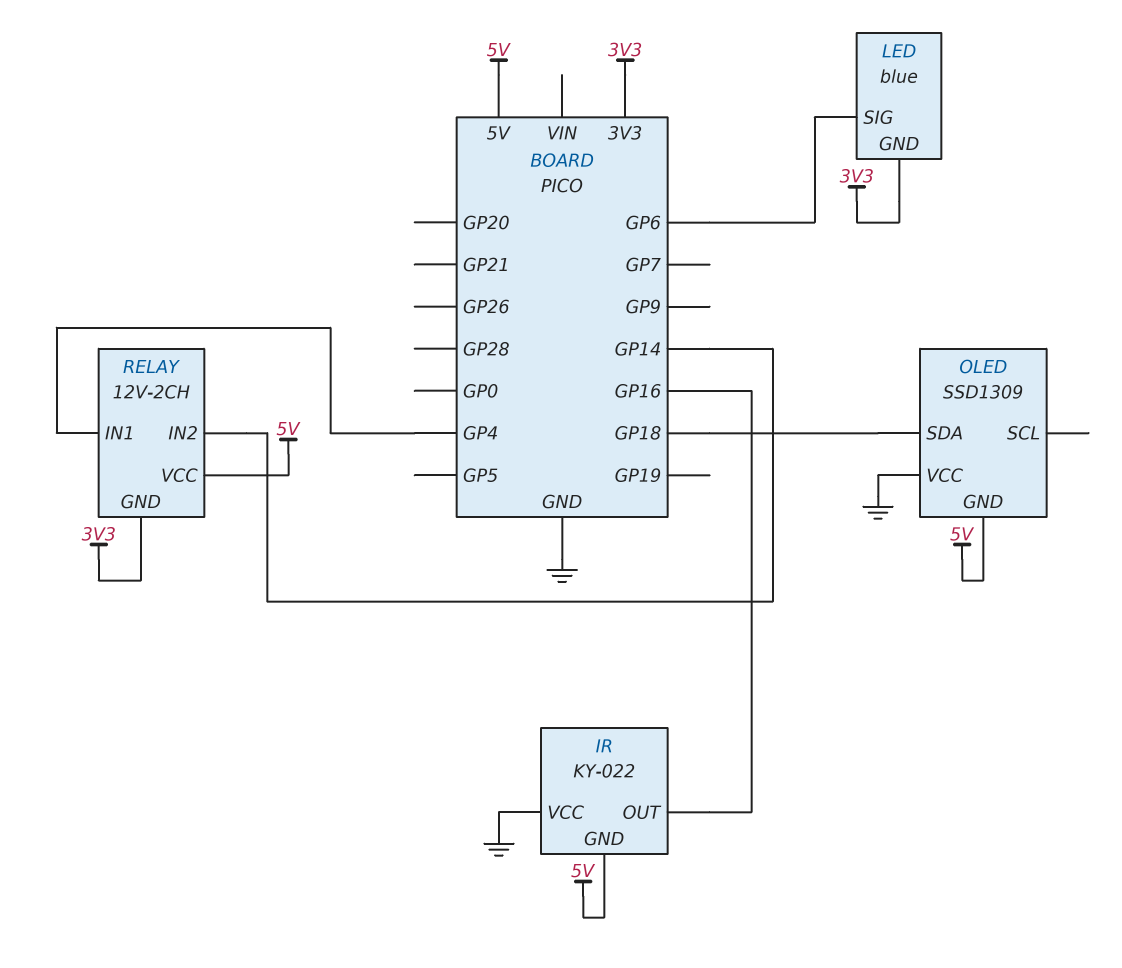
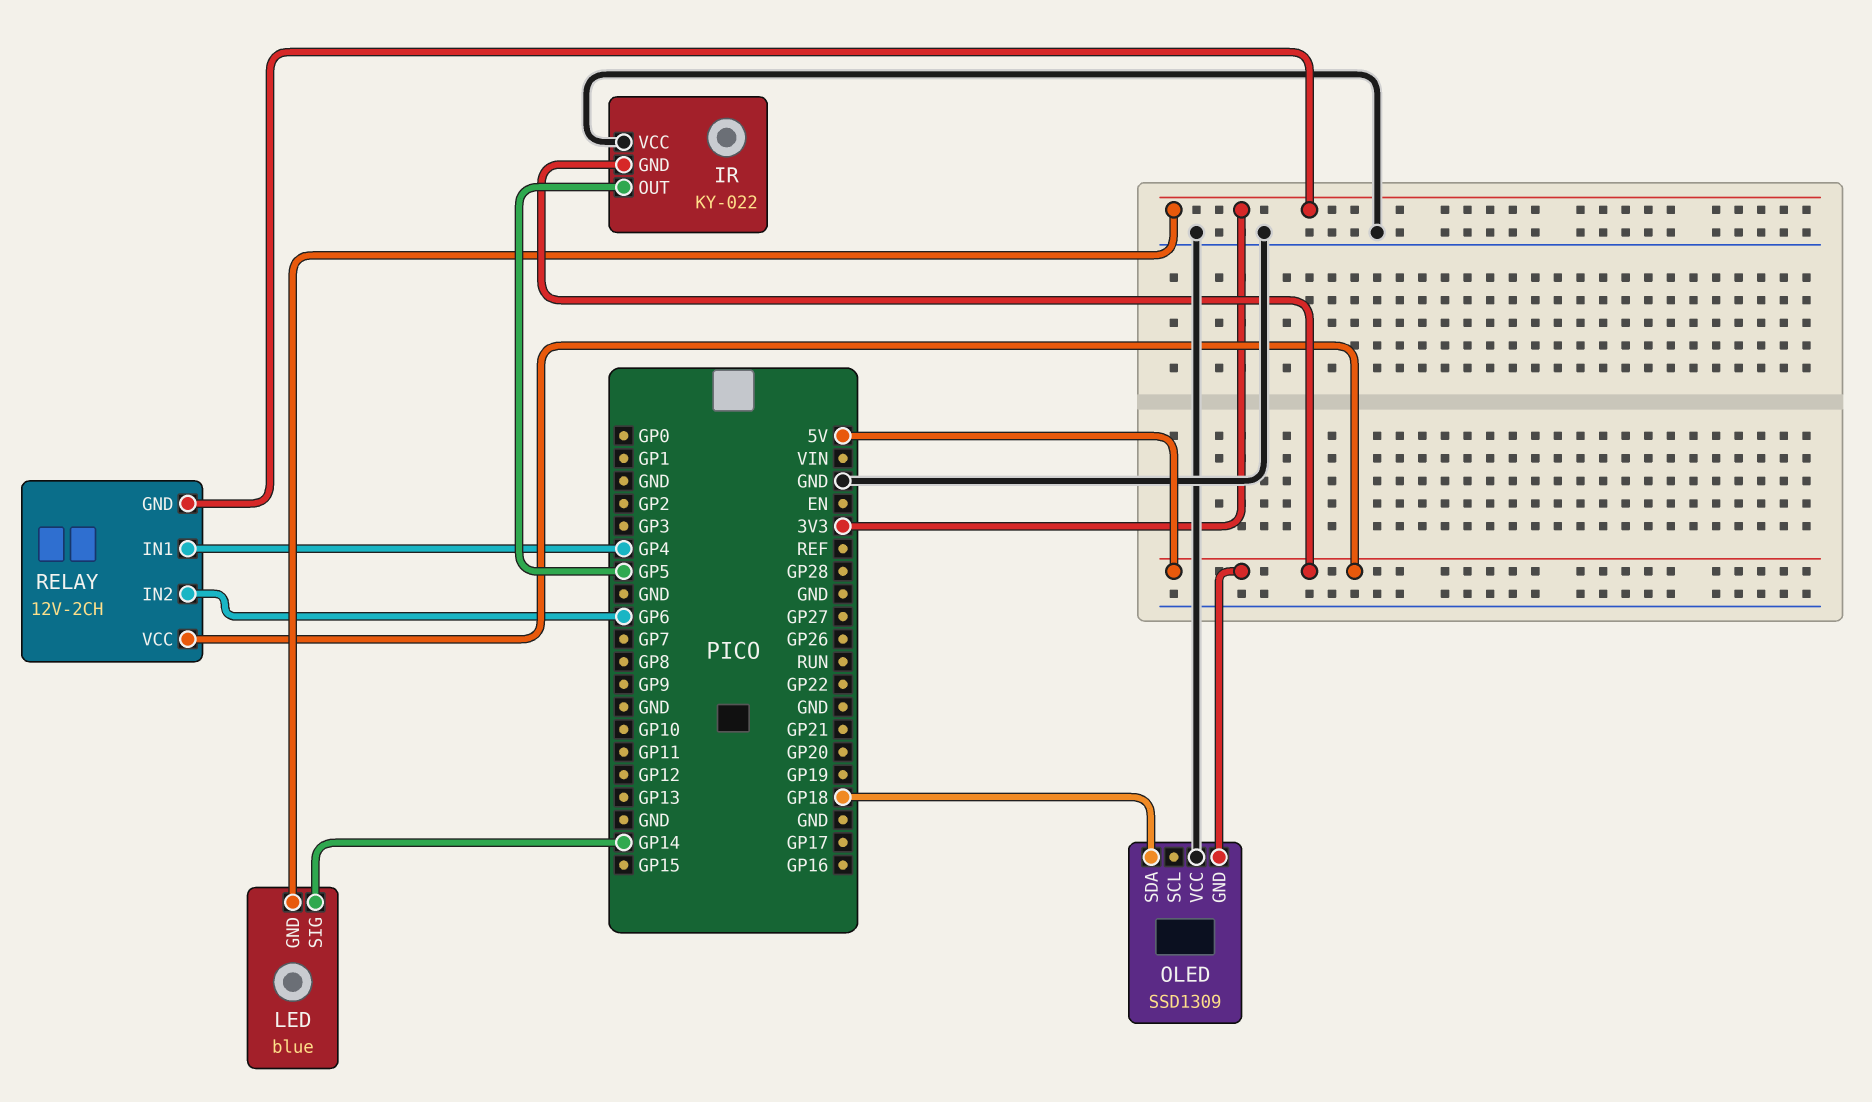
IR pin OUT: GP16 -> GP5
LED pin SIG: GP6 -> GP14
RELAY pin IN2: GP14 -> GP6

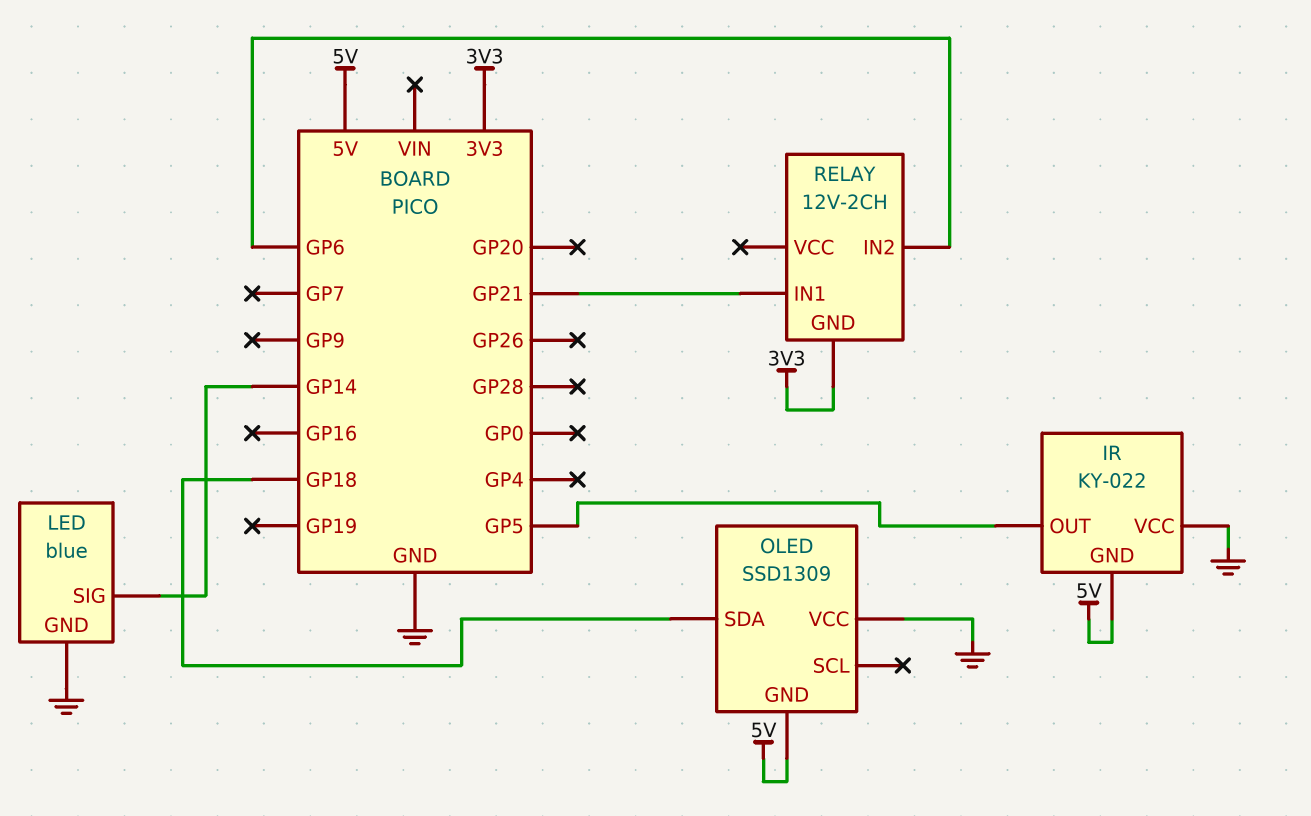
LED pin GND: 3V3 -> GND
RELAY pin IN1: GP4 -> GP21
RELAY pin VCC: 5V -> none

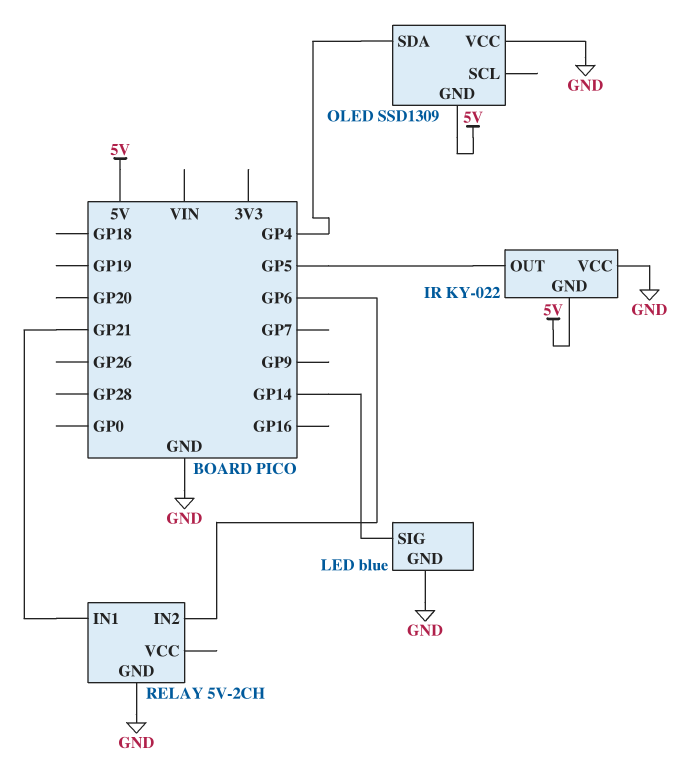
OLED pin SDA: GP18 -> GP4
RELAY: 12V-2CH -> 5V-2CH
RELAY pin GND: 3V3 -> GND

